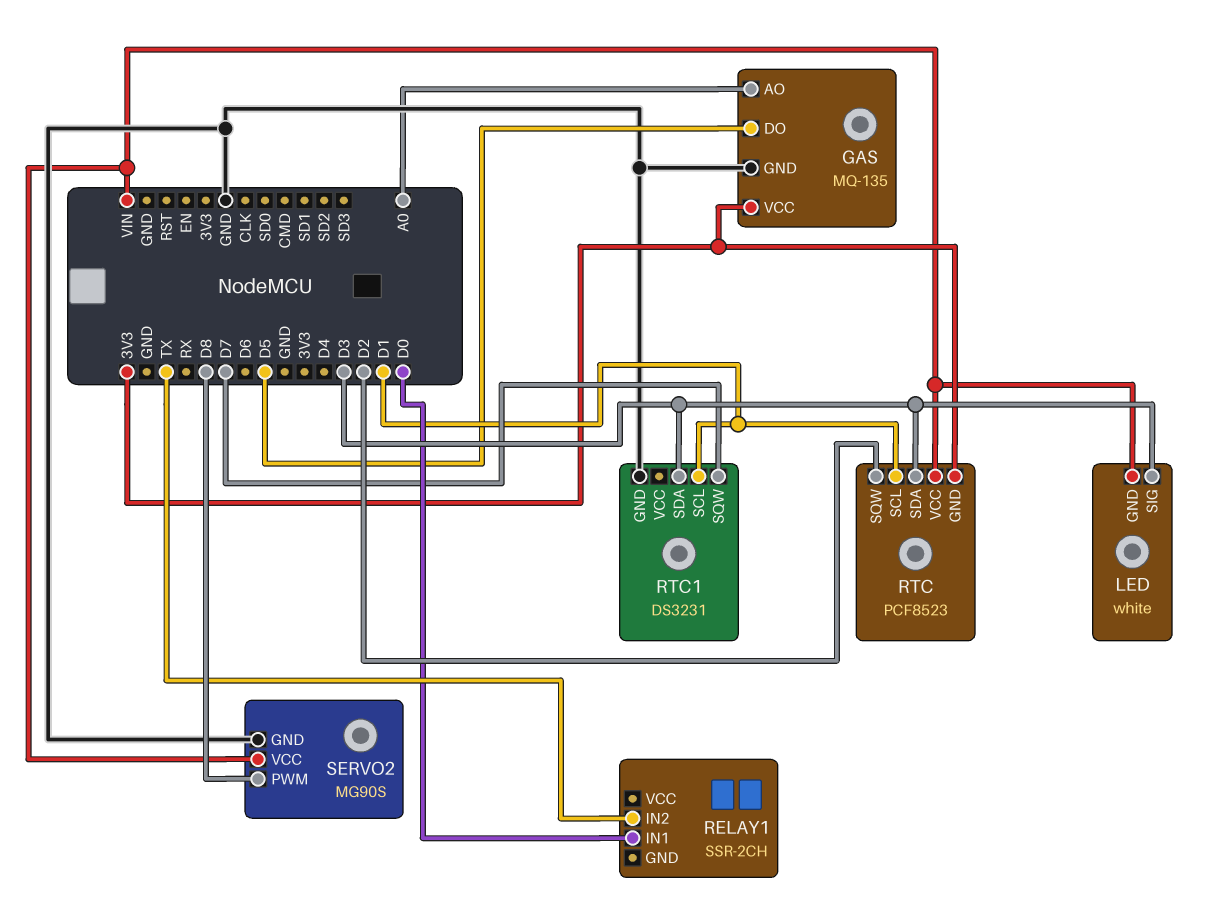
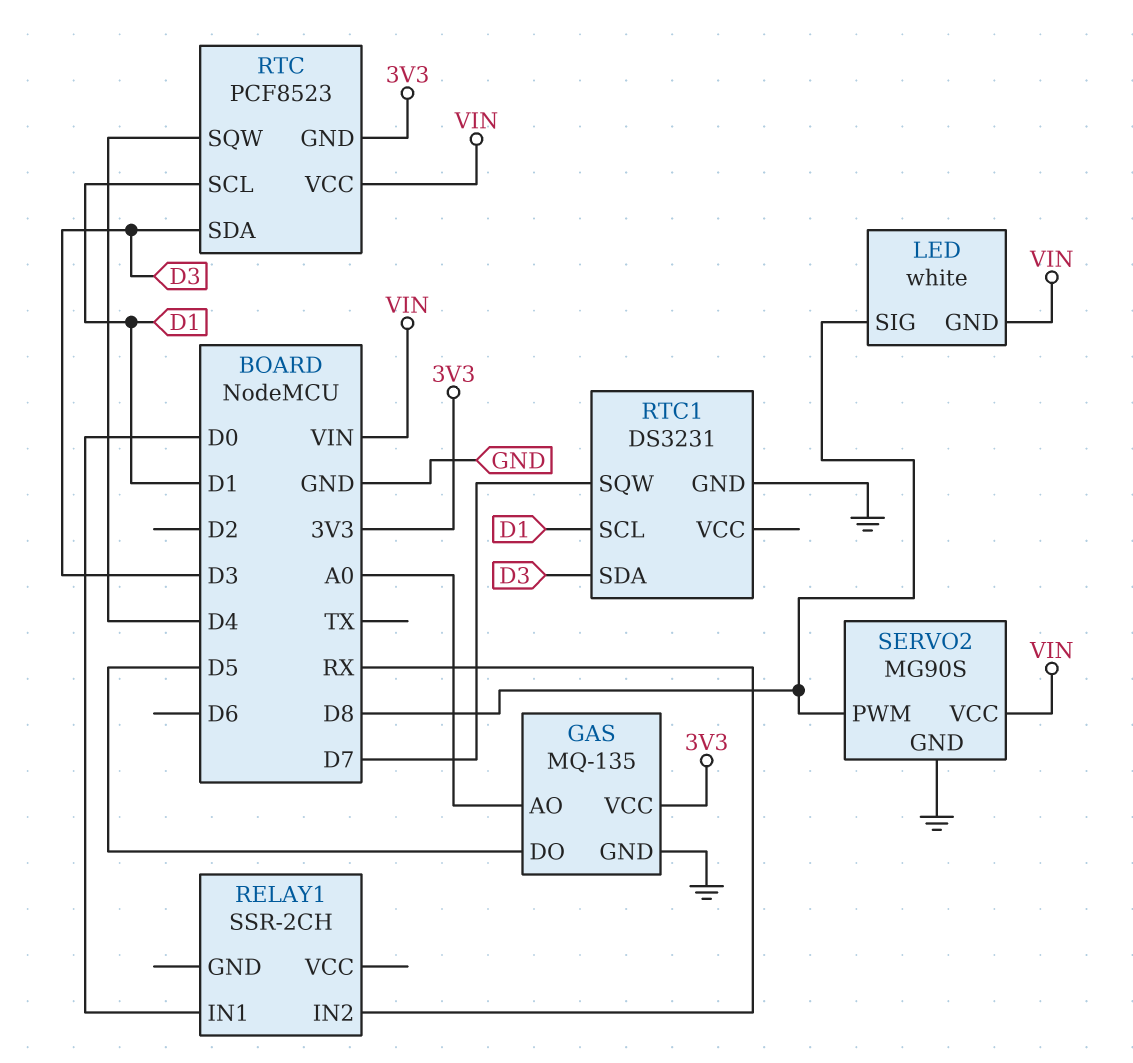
LED pin SIG: D3 -> D8
RELAY1 pin IN2: TX -> RX
RTC pin SQW: D2 -> D4

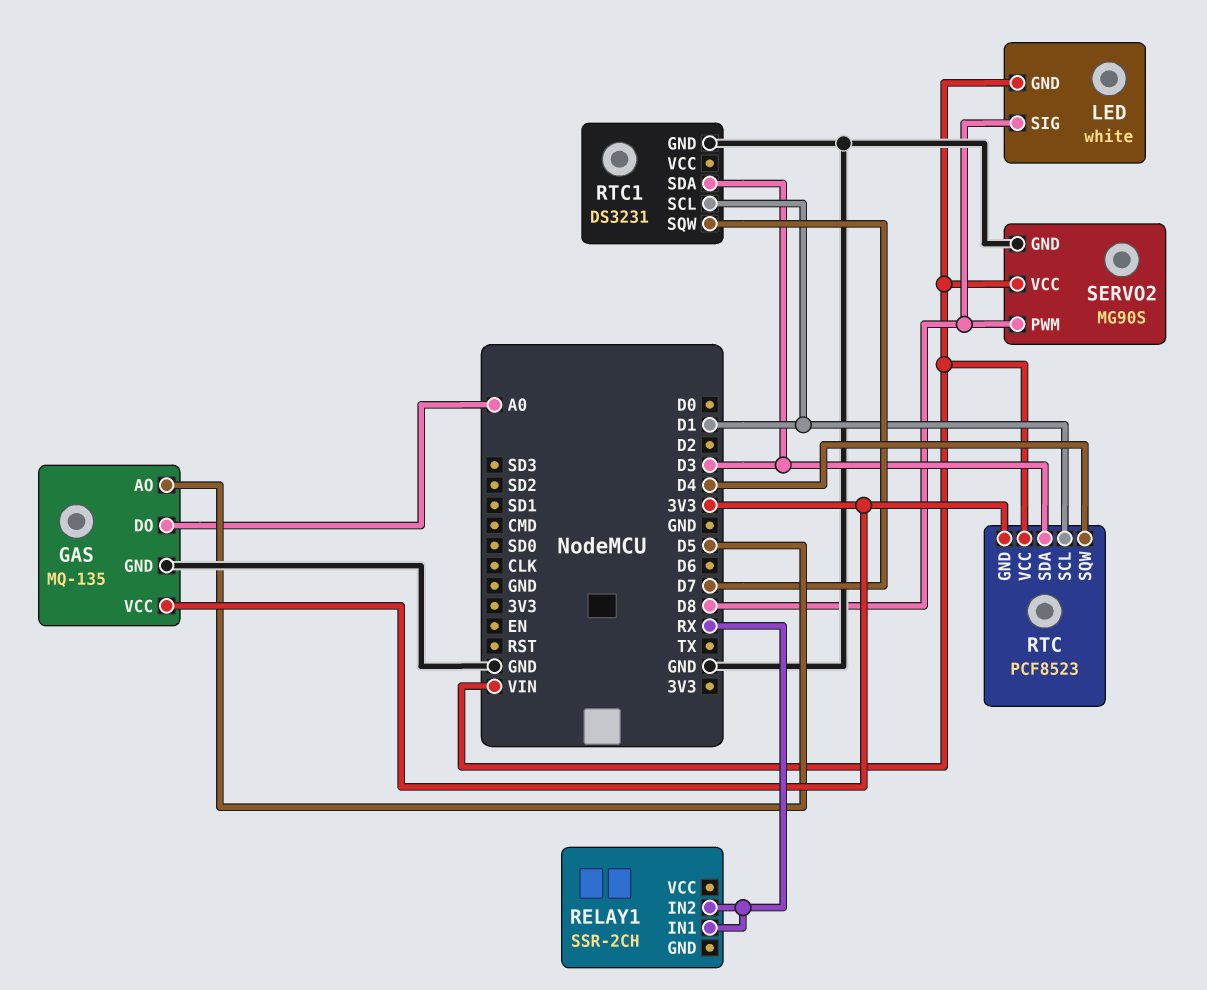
GAS pin AO: A0 -> D5
GAS pin DO: D5 -> A0
RELAY1 pin IN1: D0 -> RX

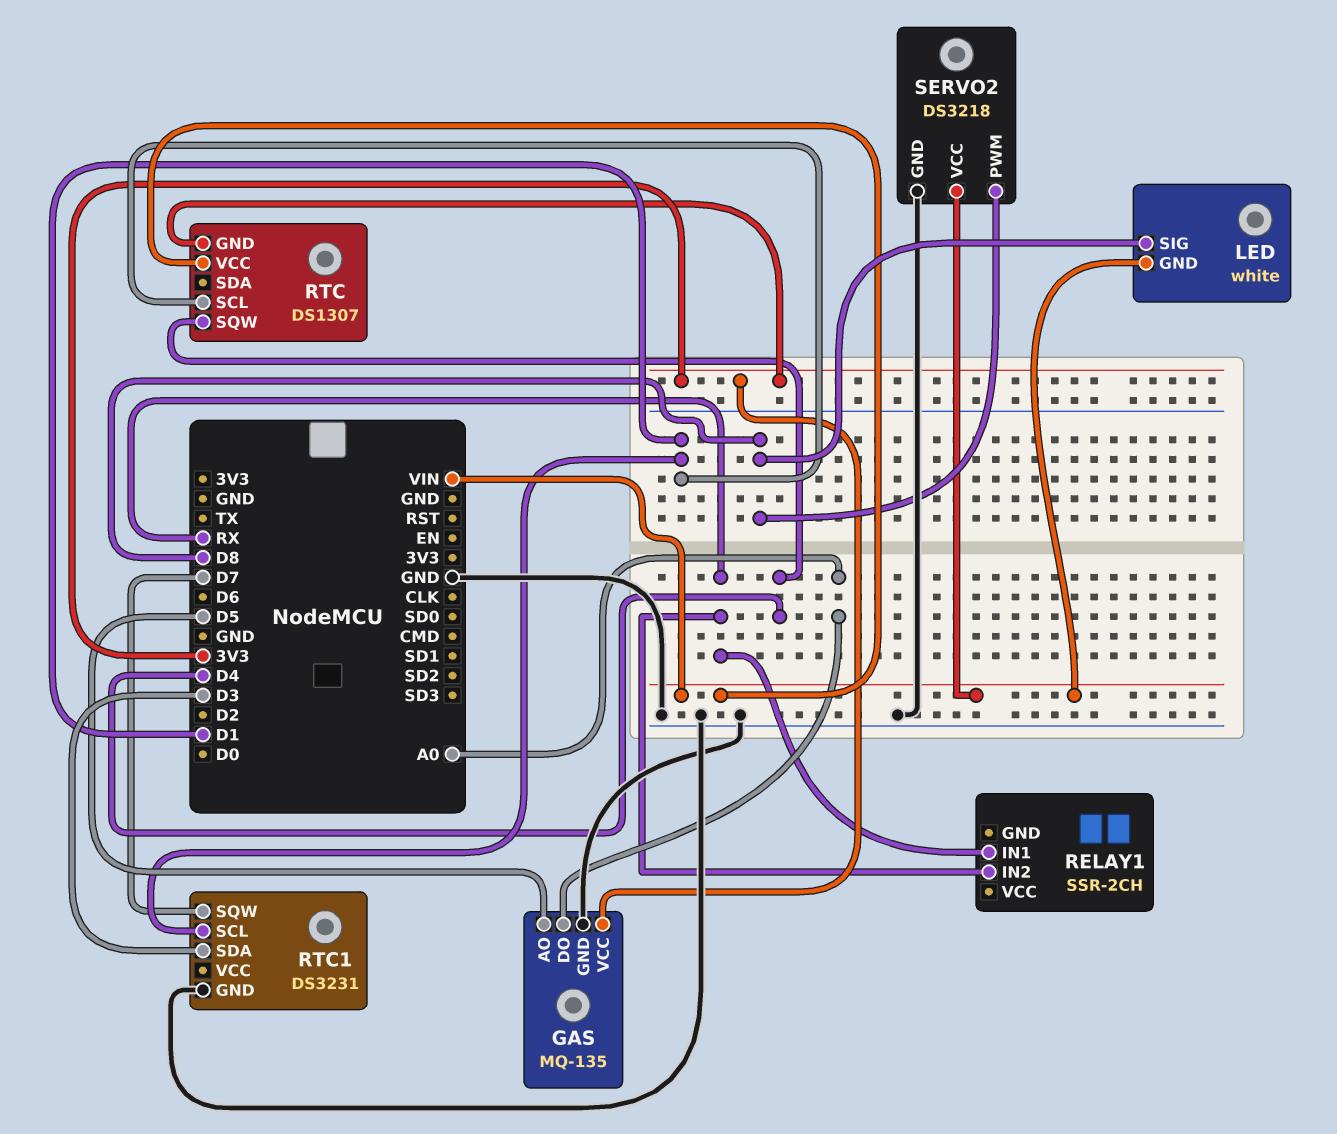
RTC: PCF8523 -> DS1307
RTC pin SDA: D3 -> none
SERVO2: MG90S -> DS3218

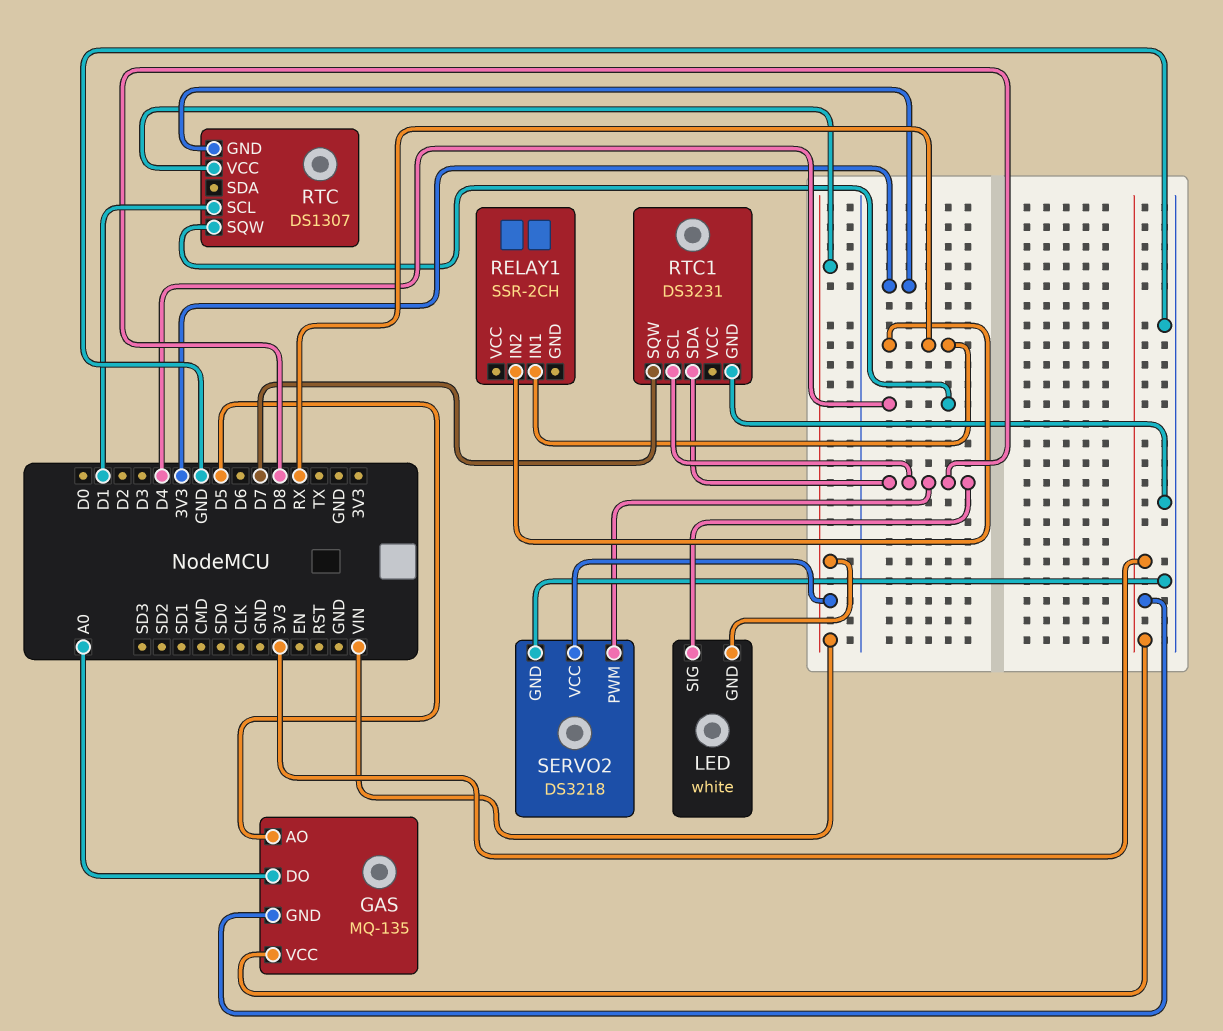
GAS pin GND: GND -> 3V3
RTC1 pin SCL: D1 -> D8
RTC1 pin SDA: D3 -> D8

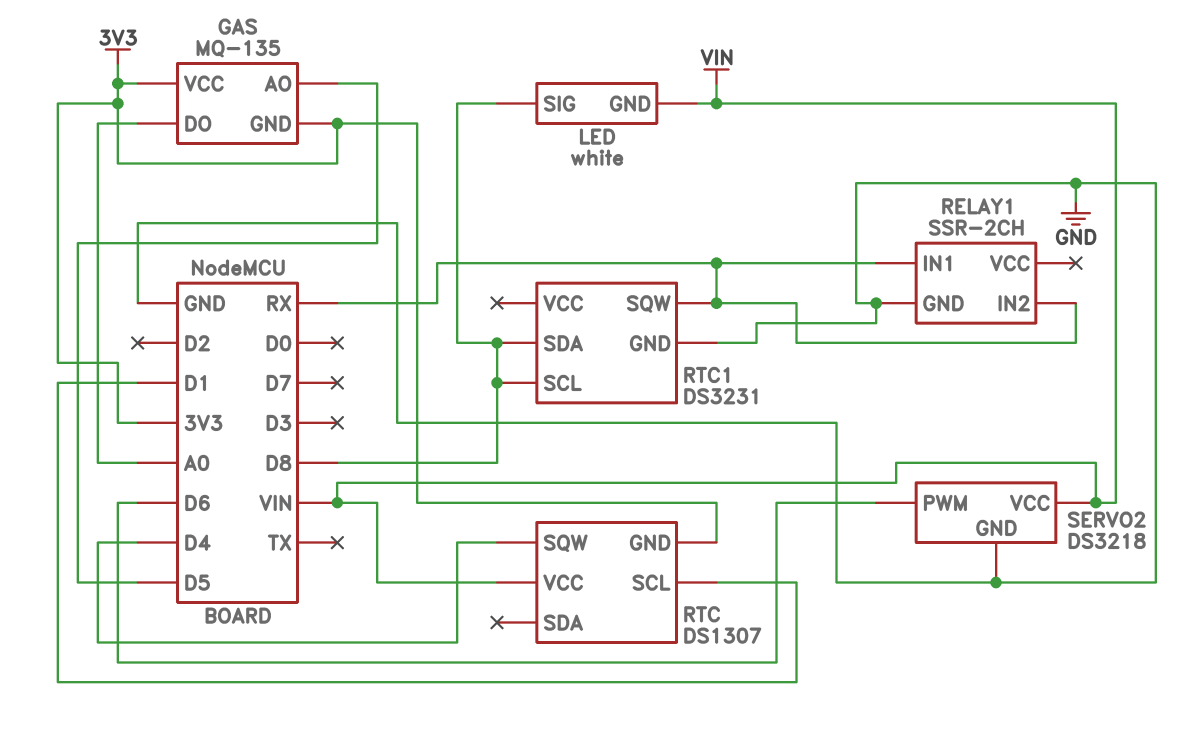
RELAY1 pin GND: none -> GND
RTC1 pin SQW: D7 -> RX
SERVO2 pin PWM: D8 -> D6

